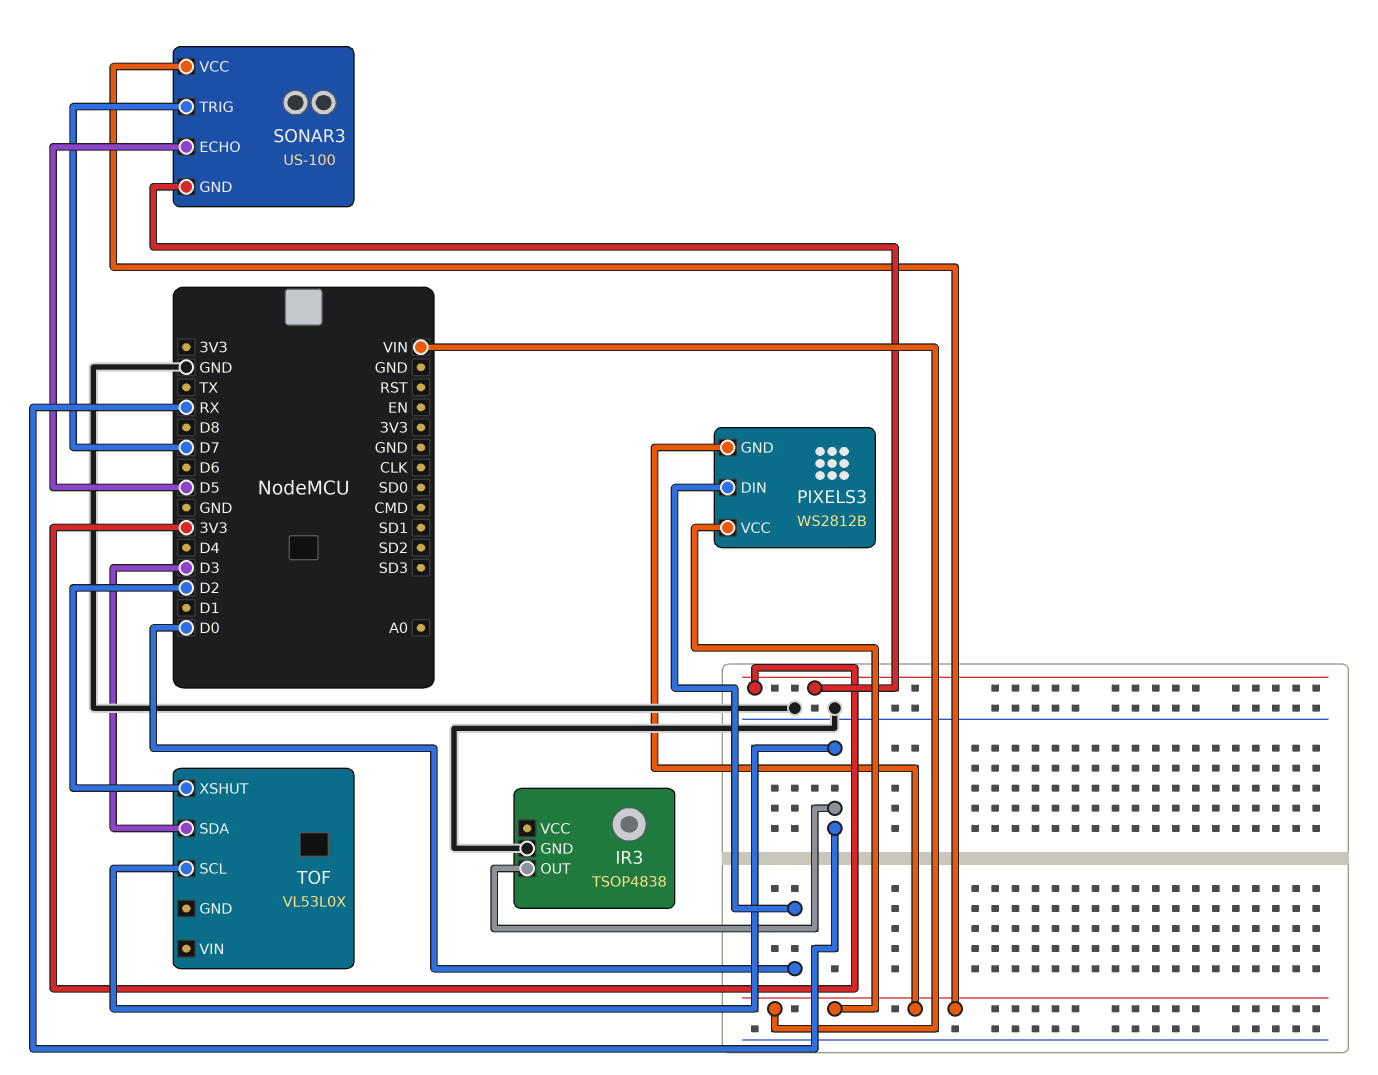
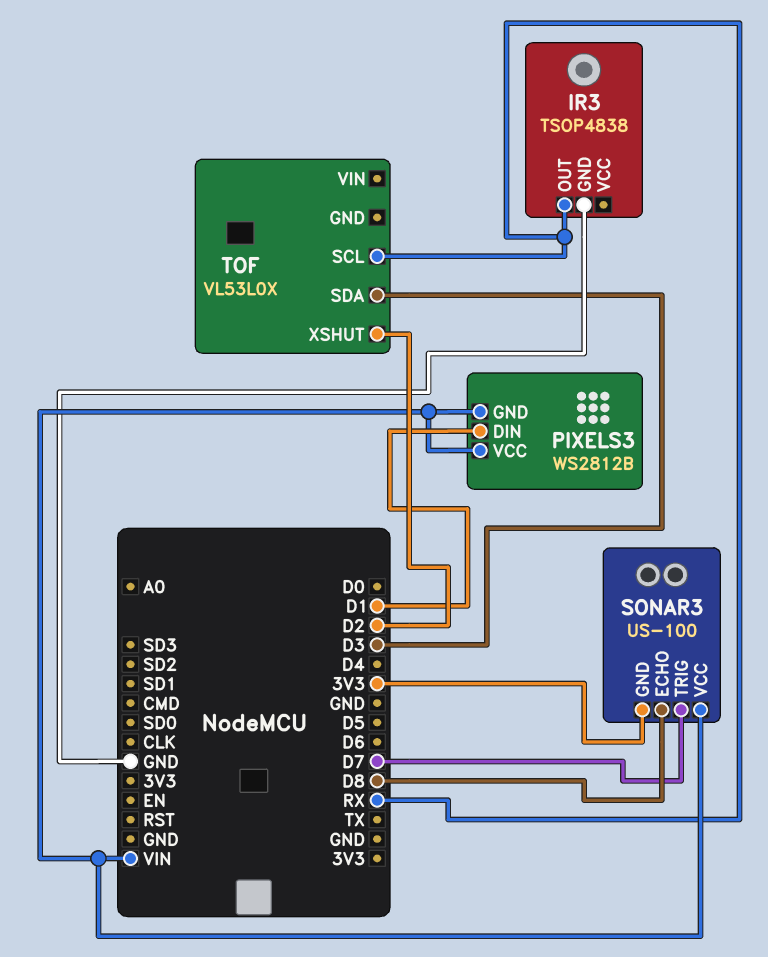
PIXELS3 pin DIN: D0 -> D1
SONAR3 pin ECHO: D5 -> D8

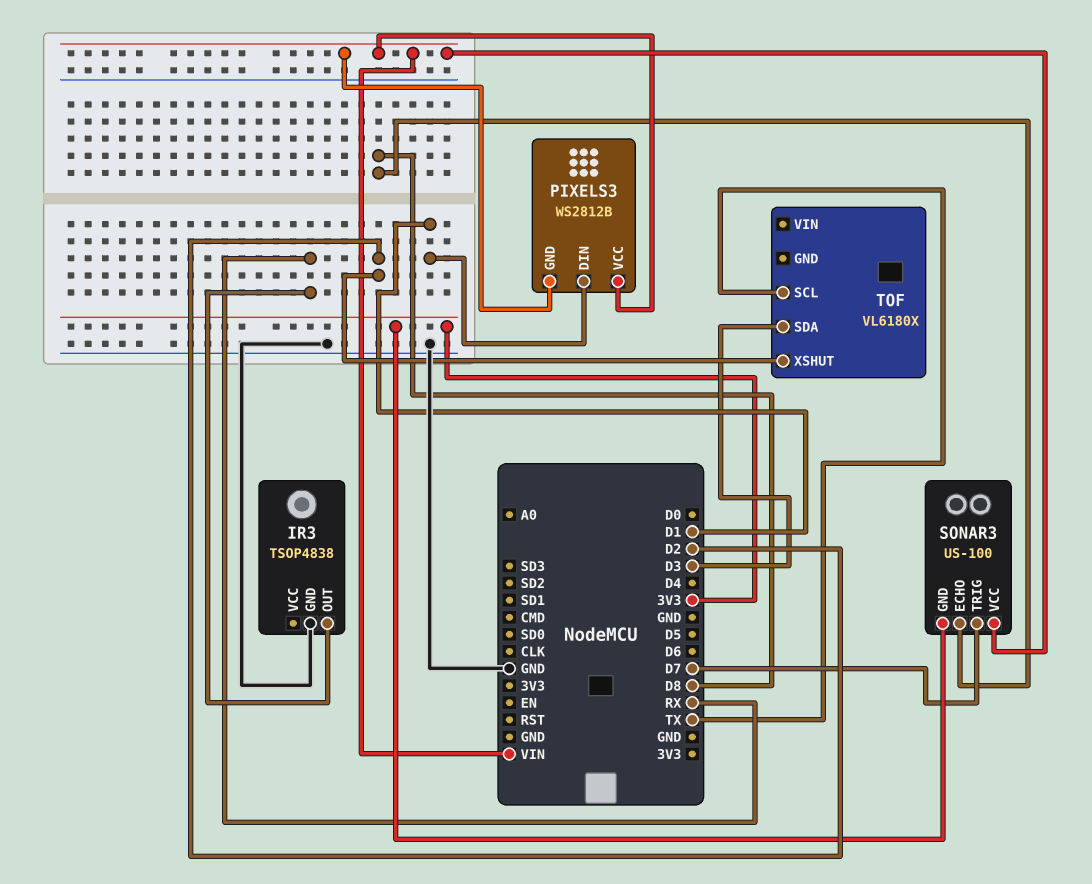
TOF: VL53L0X -> VL6180X
TOF pin SCL: RX -> TX

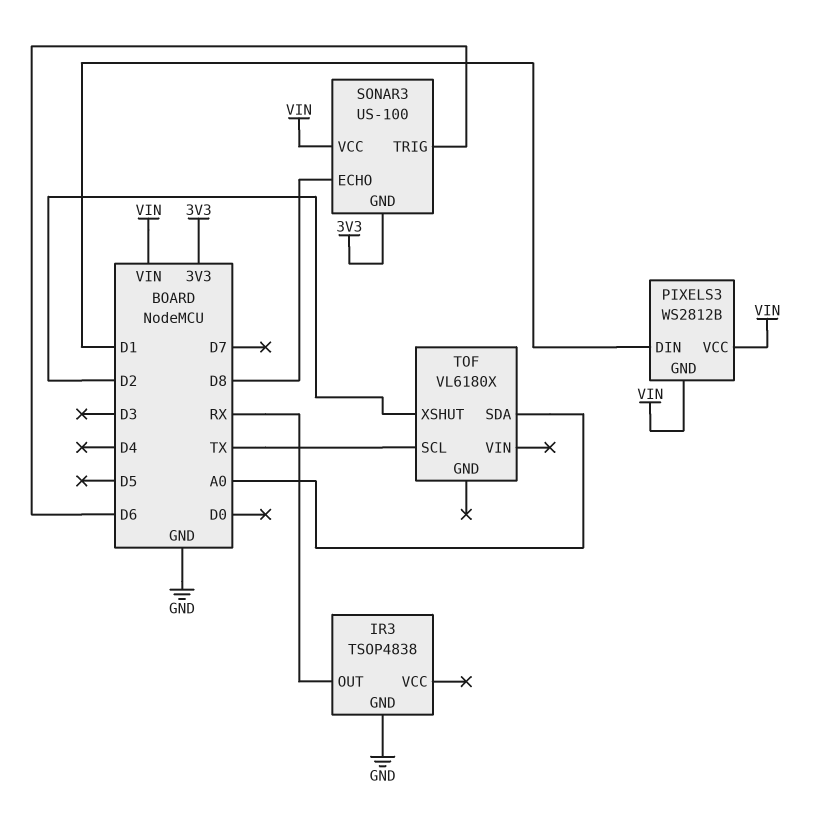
SONAR3 pin TRIG: D7 -> D6
TOF pin SDA: D3 -> A0

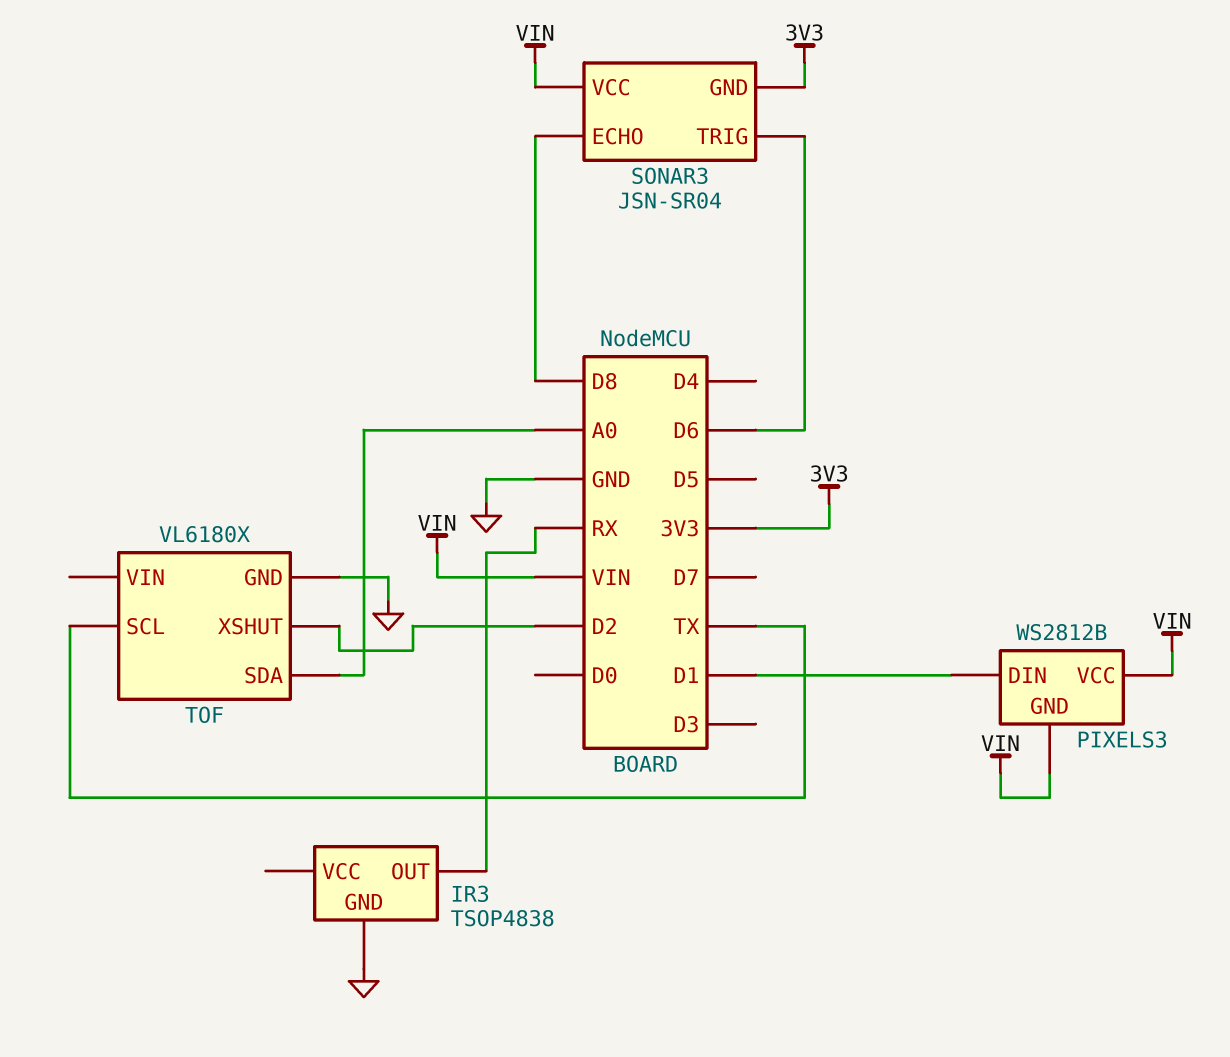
SONAR3: US-100 -> JSN-SR04
TOF pin GND: none -> GND

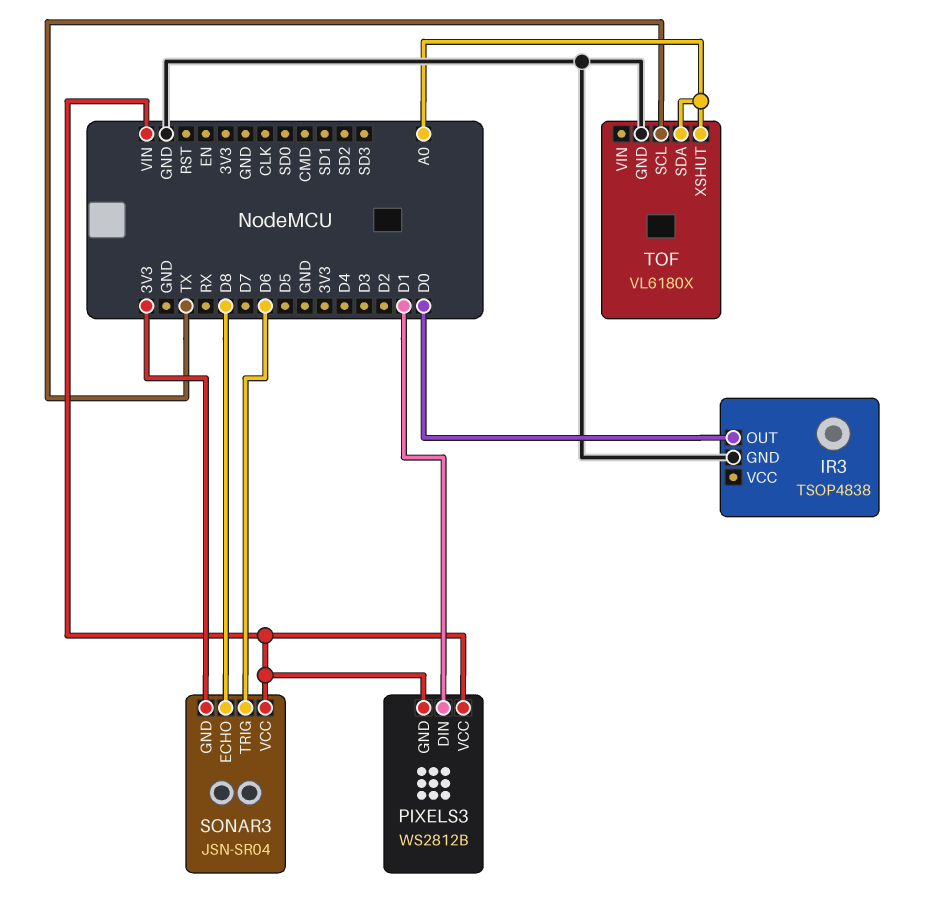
IR3 pin OUT: RX -> D0
TOF pin XSHUT: D2 -> A0

